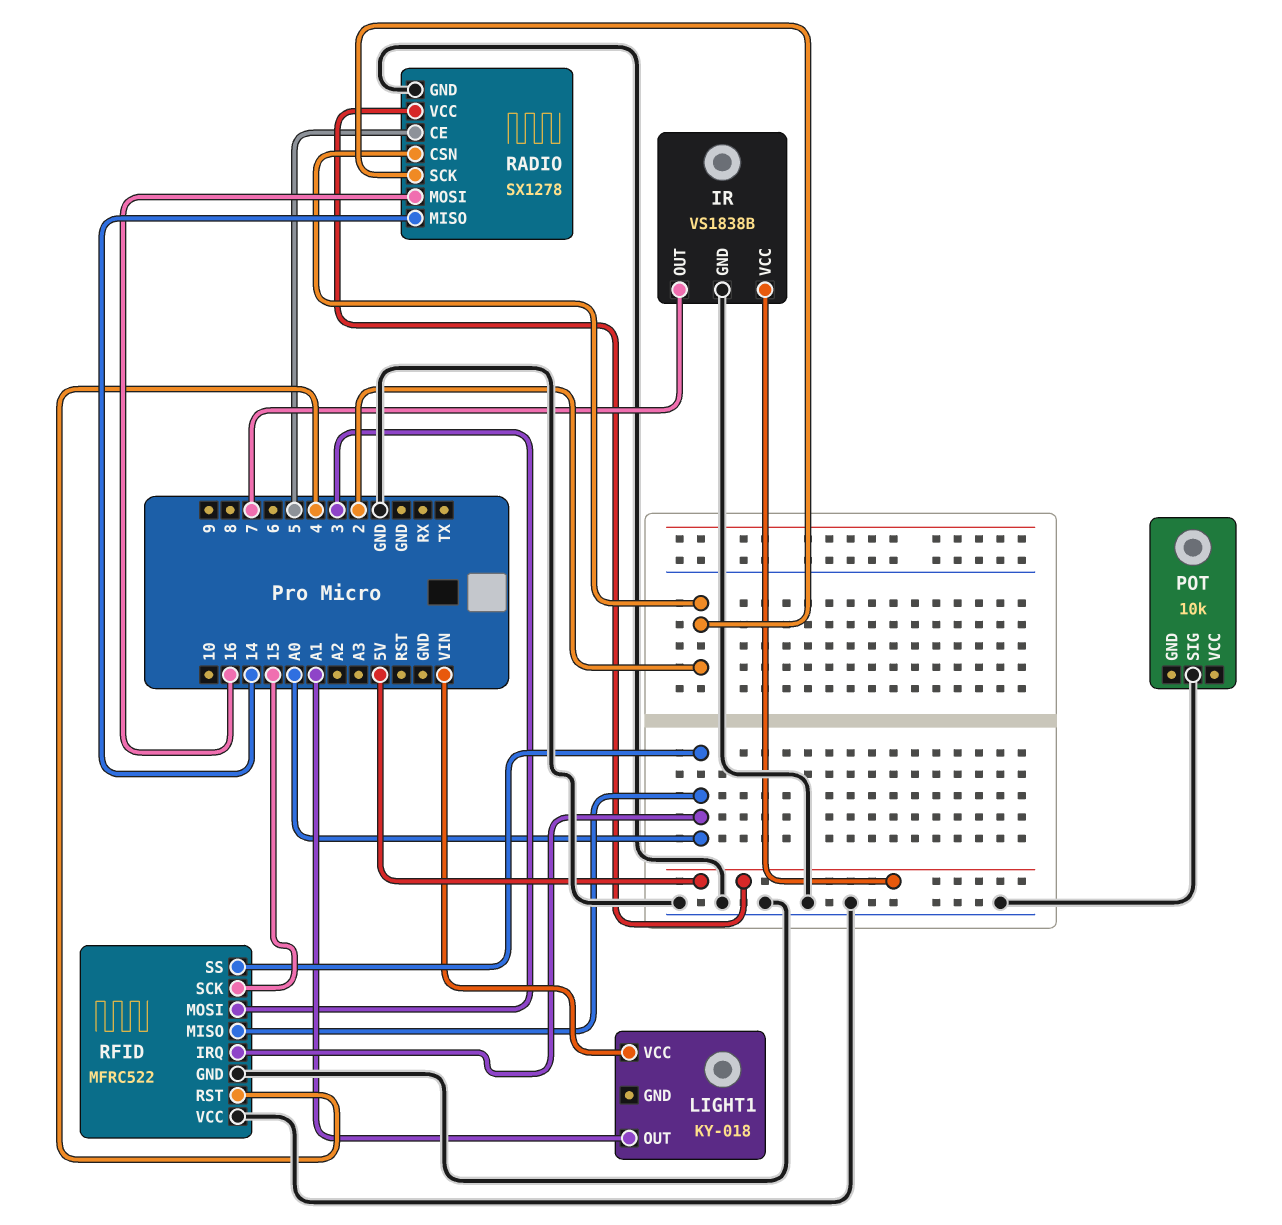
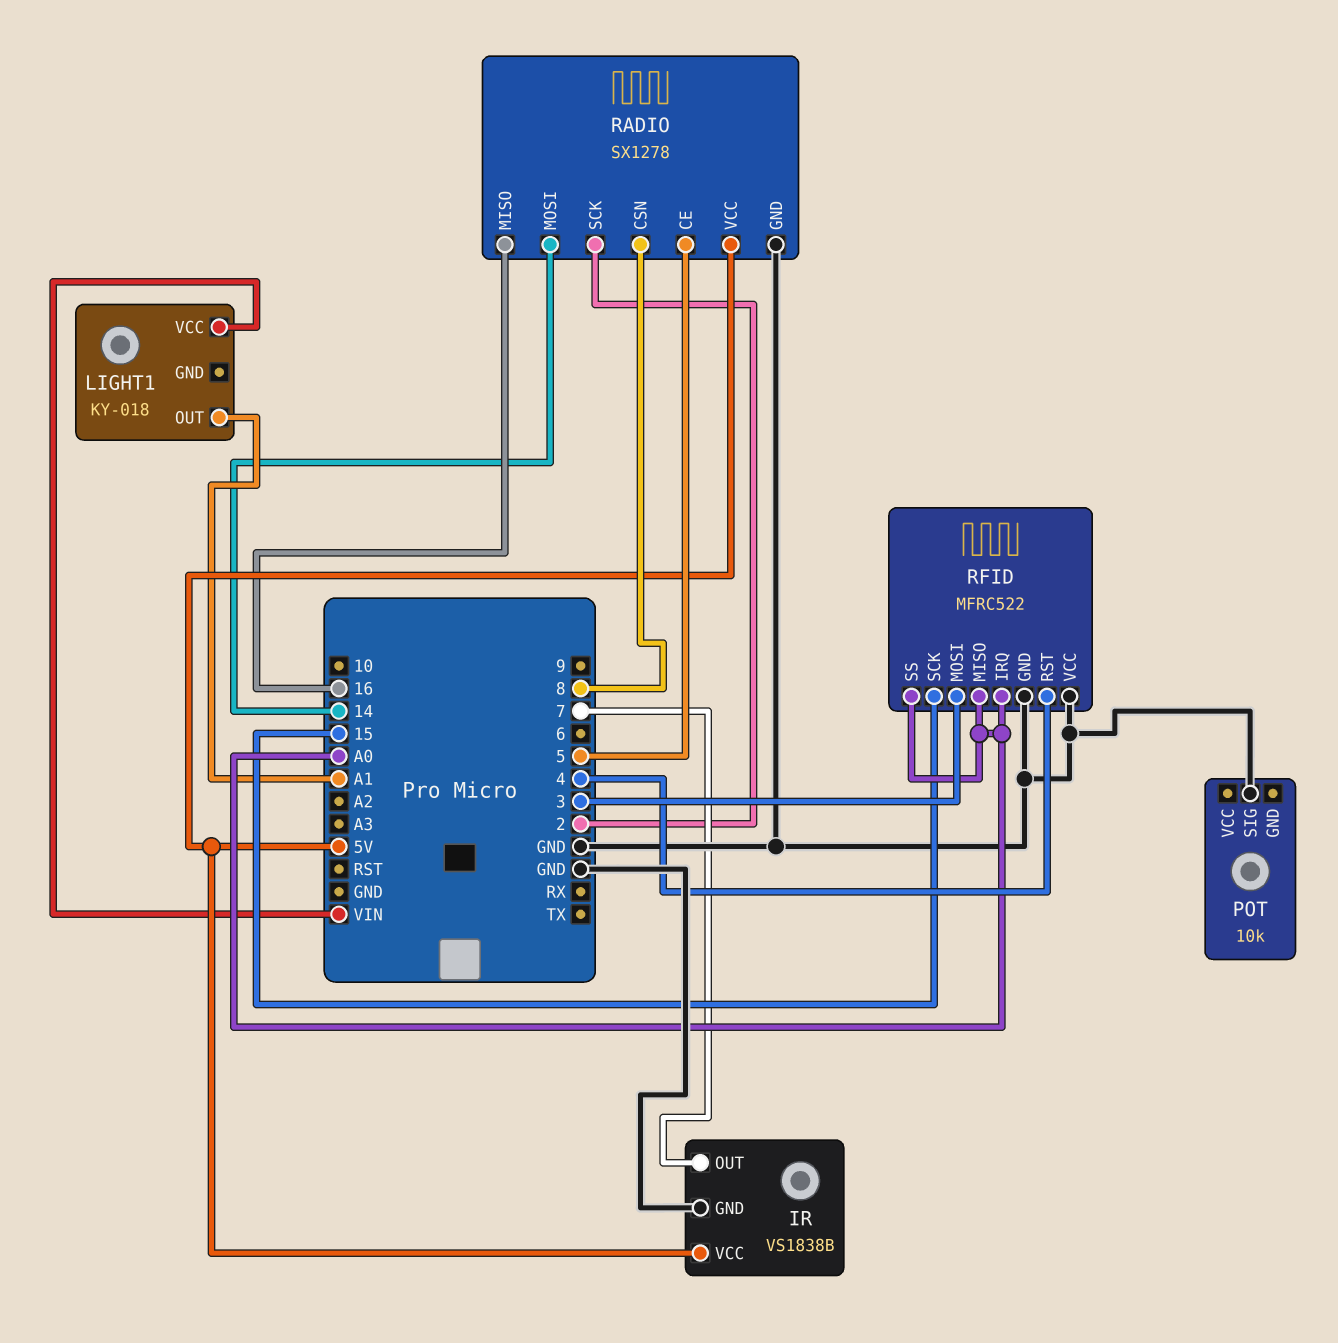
RADIO pin CSN: 2 -> 8
RADIO pin MISO: 14 -> 16
RADIO pin MOSI: 16 -> 14

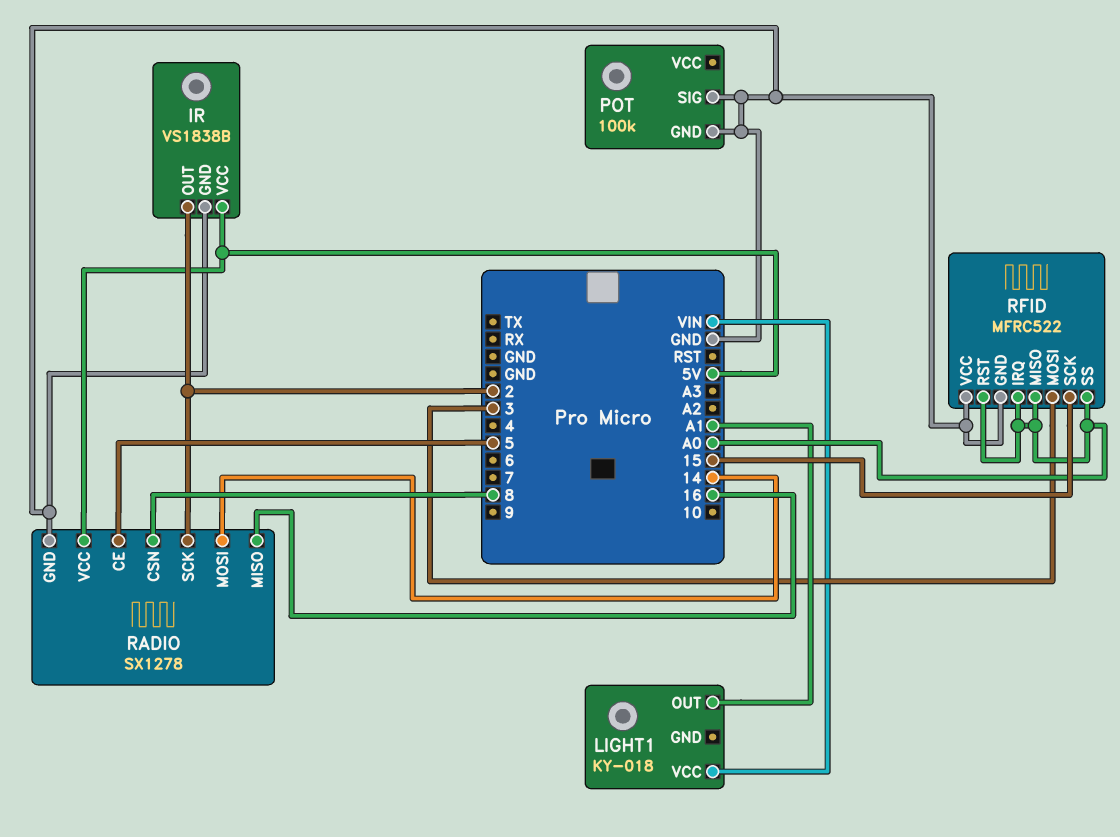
IR pin OUT: 7 -> 2
POT: 10k -> 100k
POT pin GND: none -> GND
RFID pin RST: 4 -> A0

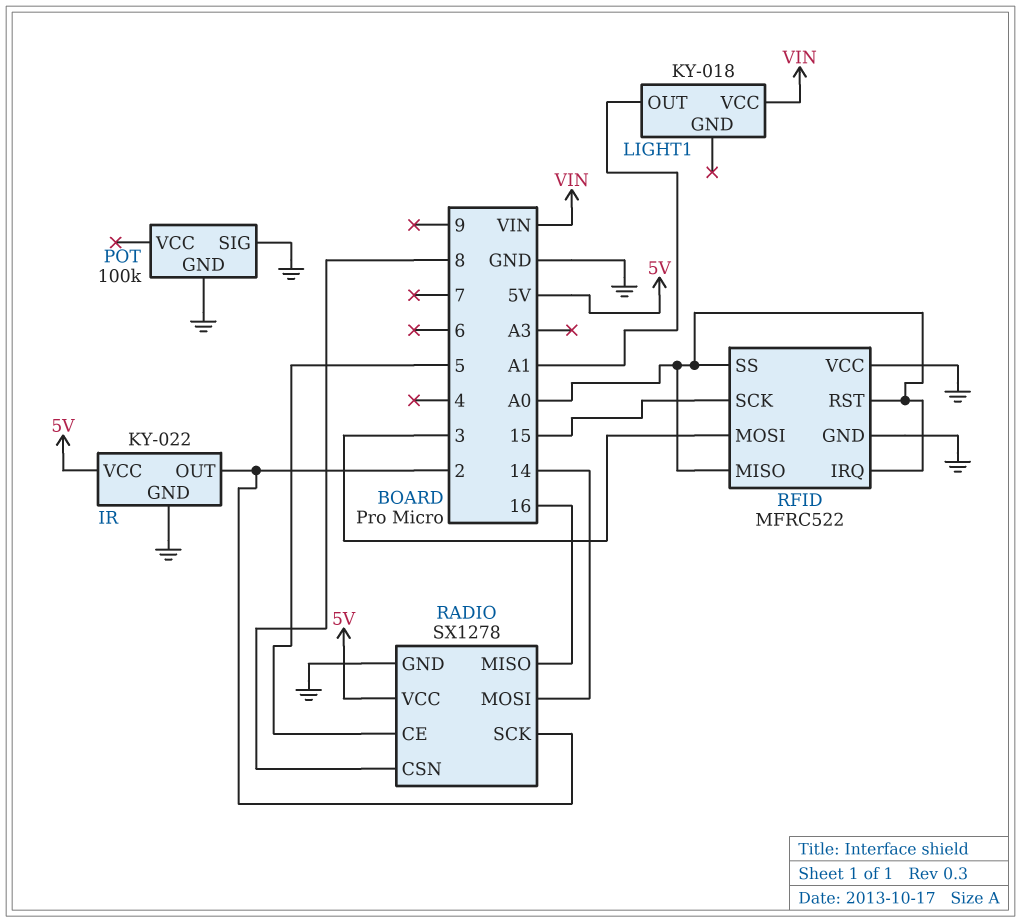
IR: VS1838B -> KY-022

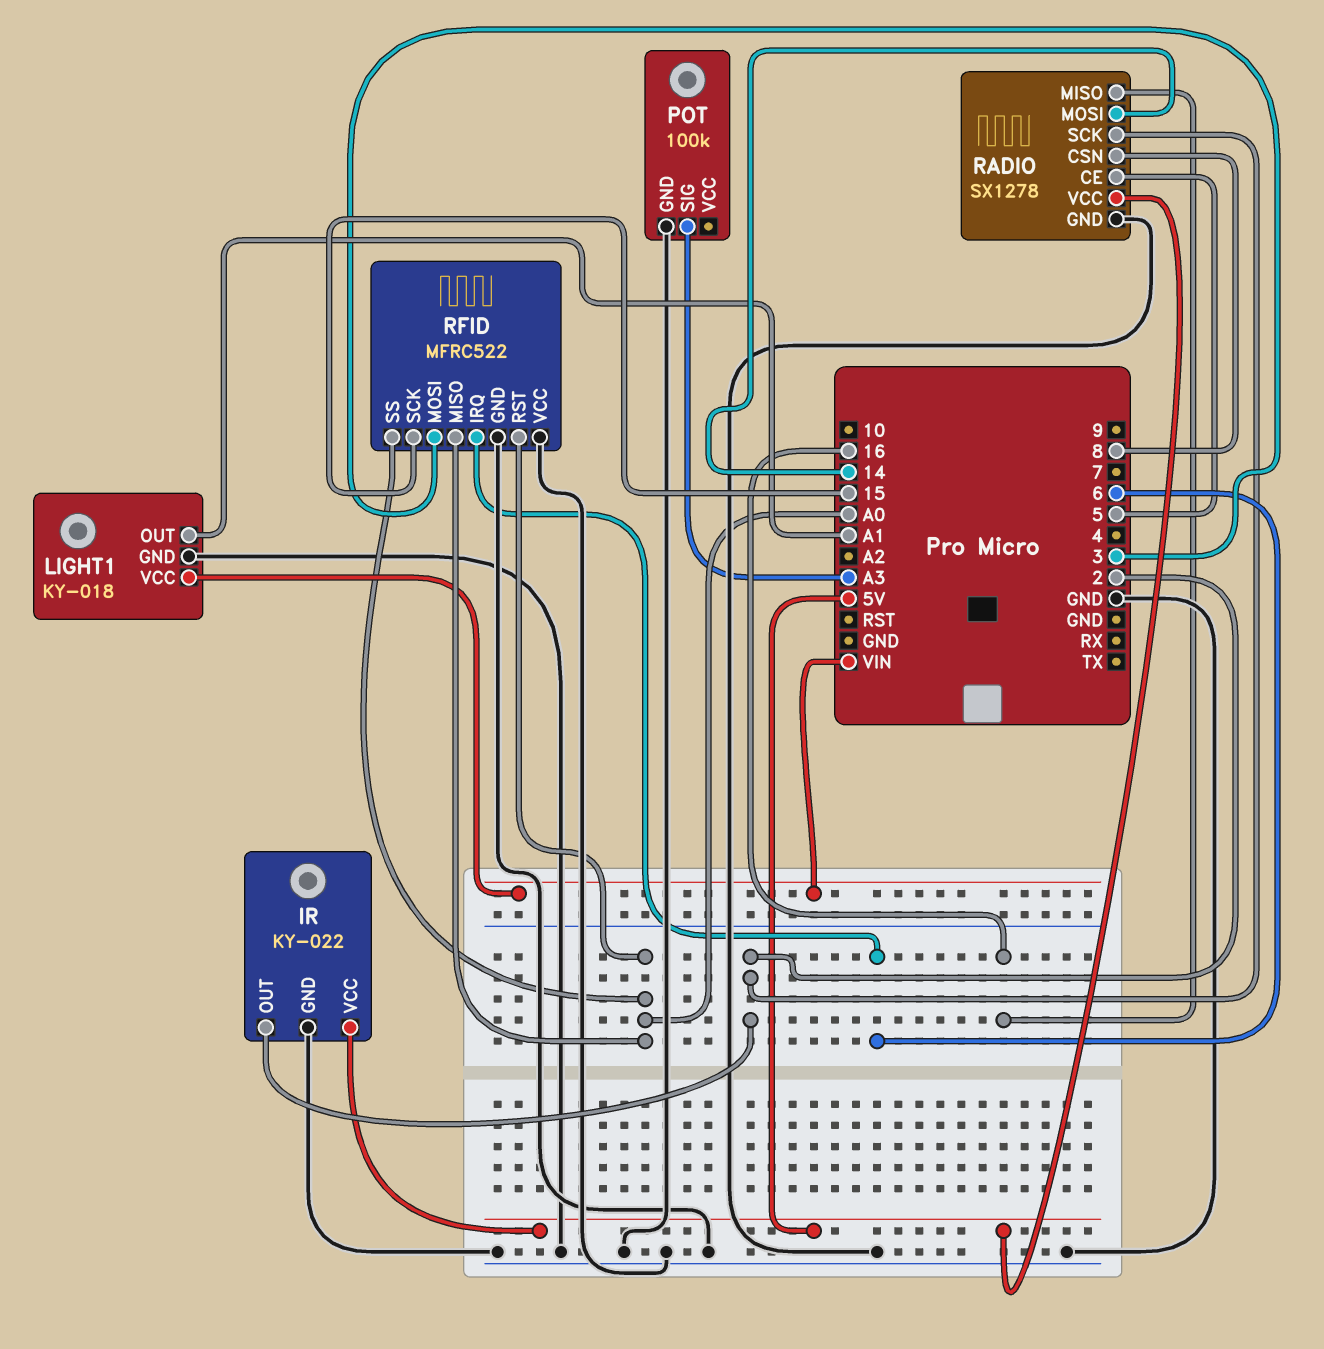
LIGHT1 pin GND: none -> GND
POT pin SIG: GND -> A3
RFID pin IRQ: A0 -> 6

